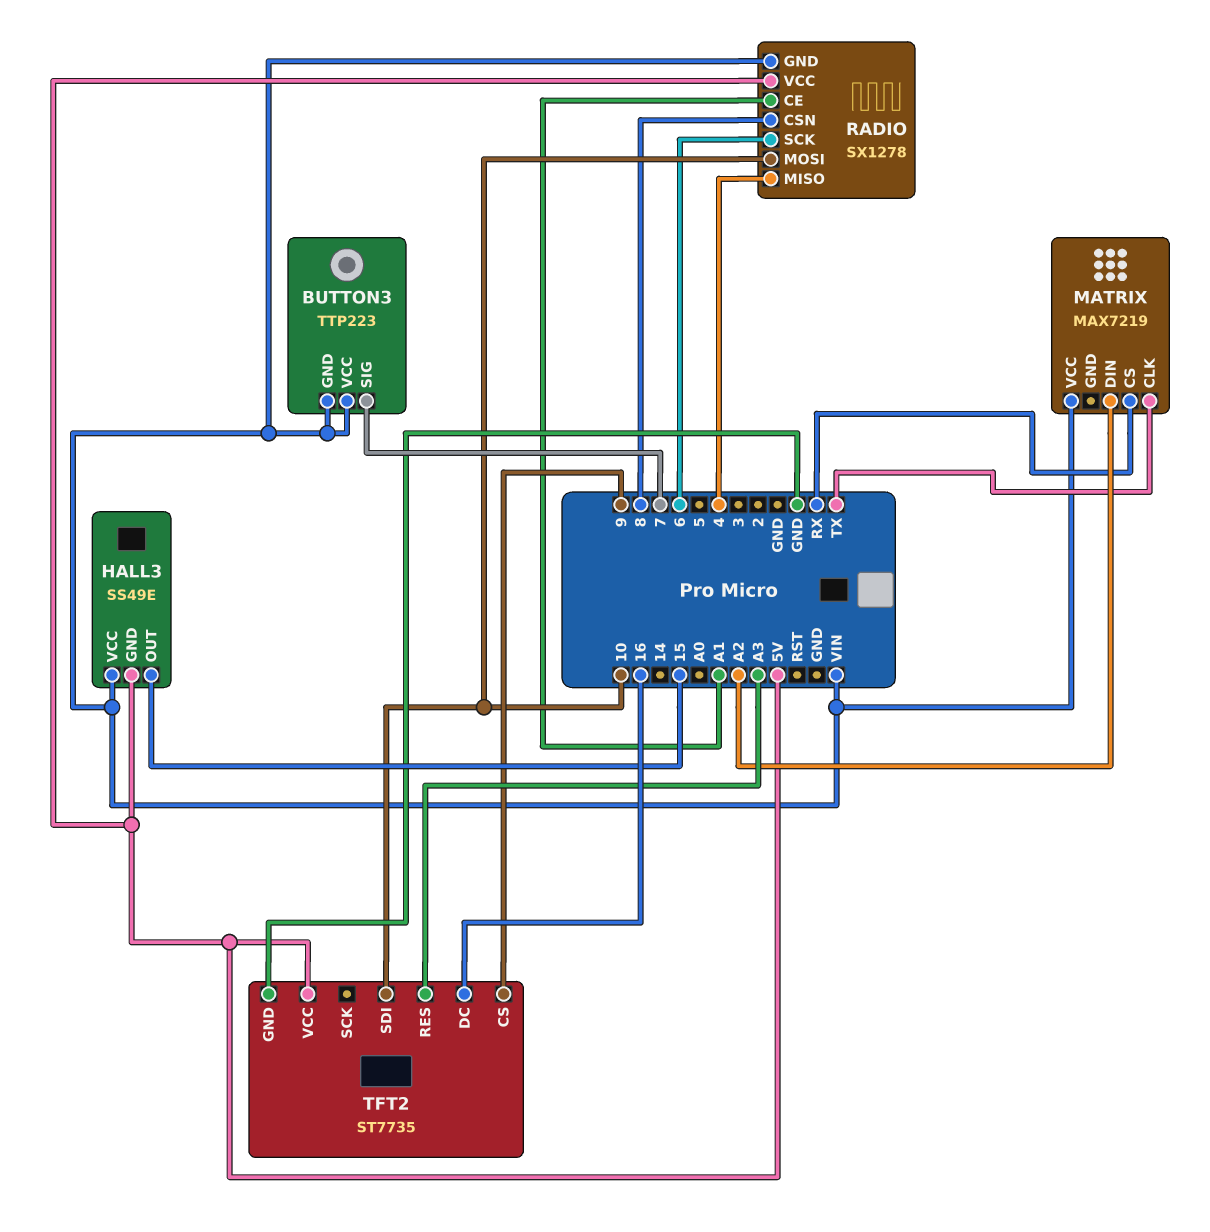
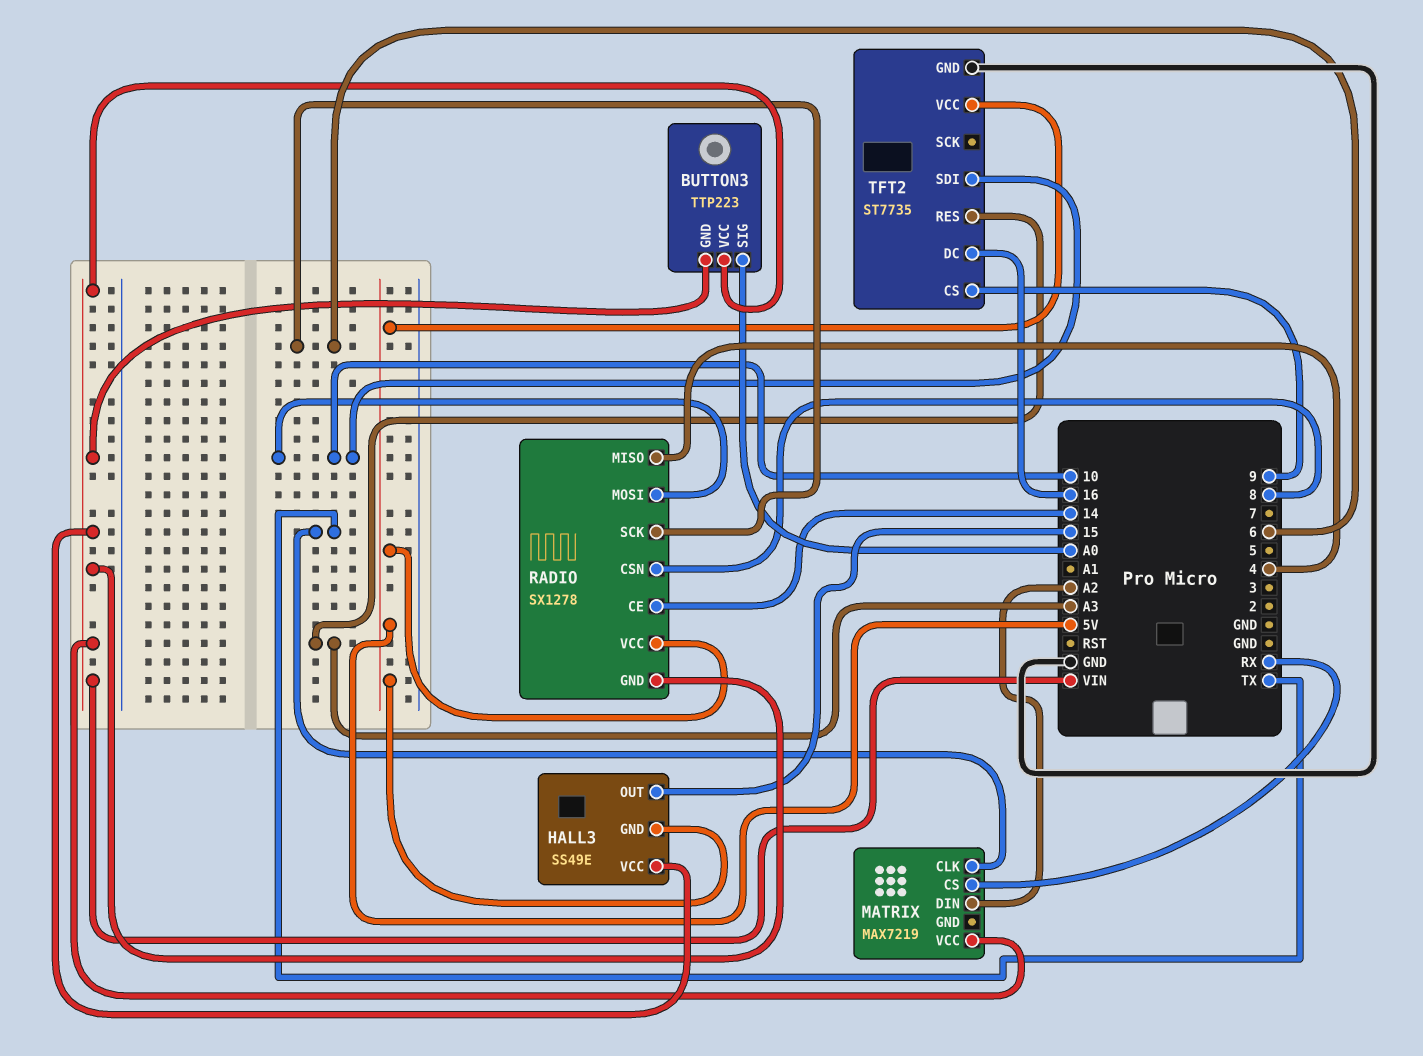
BUTTON3 pin SIG: 7 -> A0
RADIO pin CE: A1 -> 14

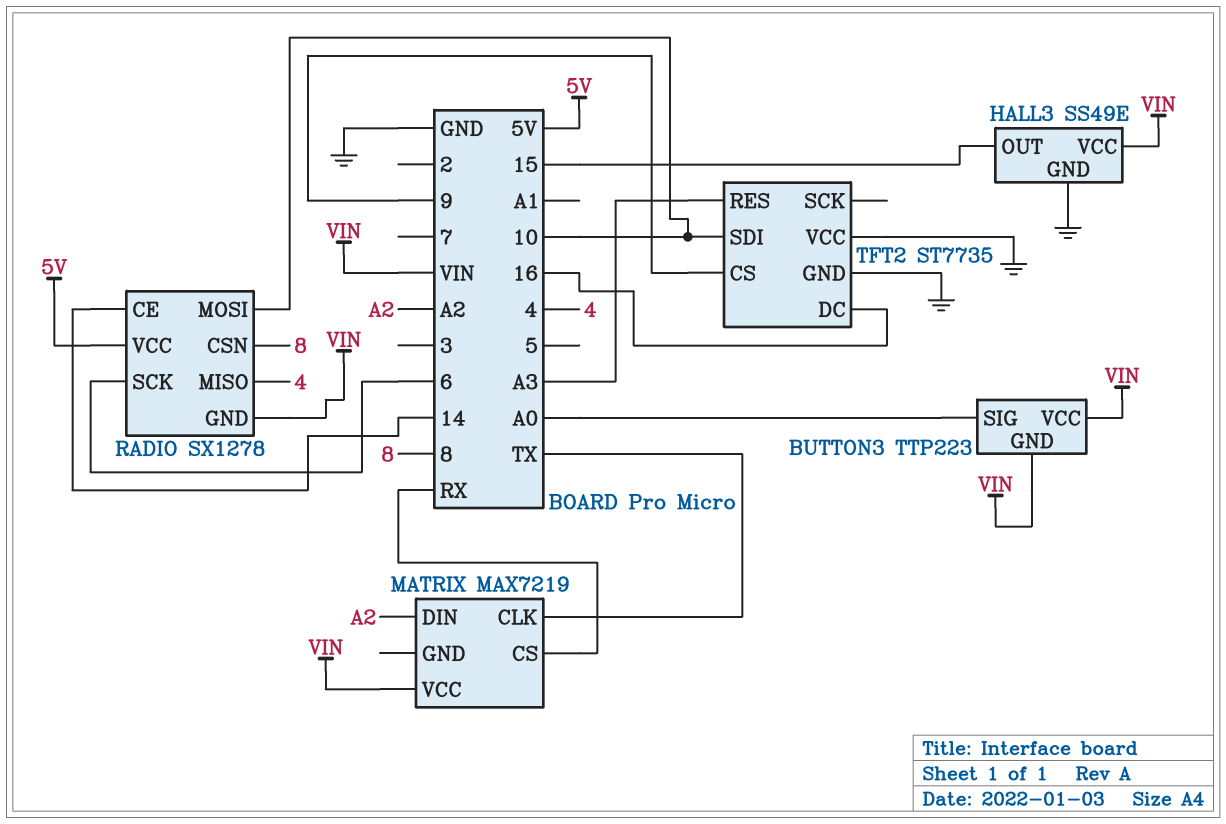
HALL3 pin GND: 5V -> GND
TFT2 pin VCC: 5V -> GND

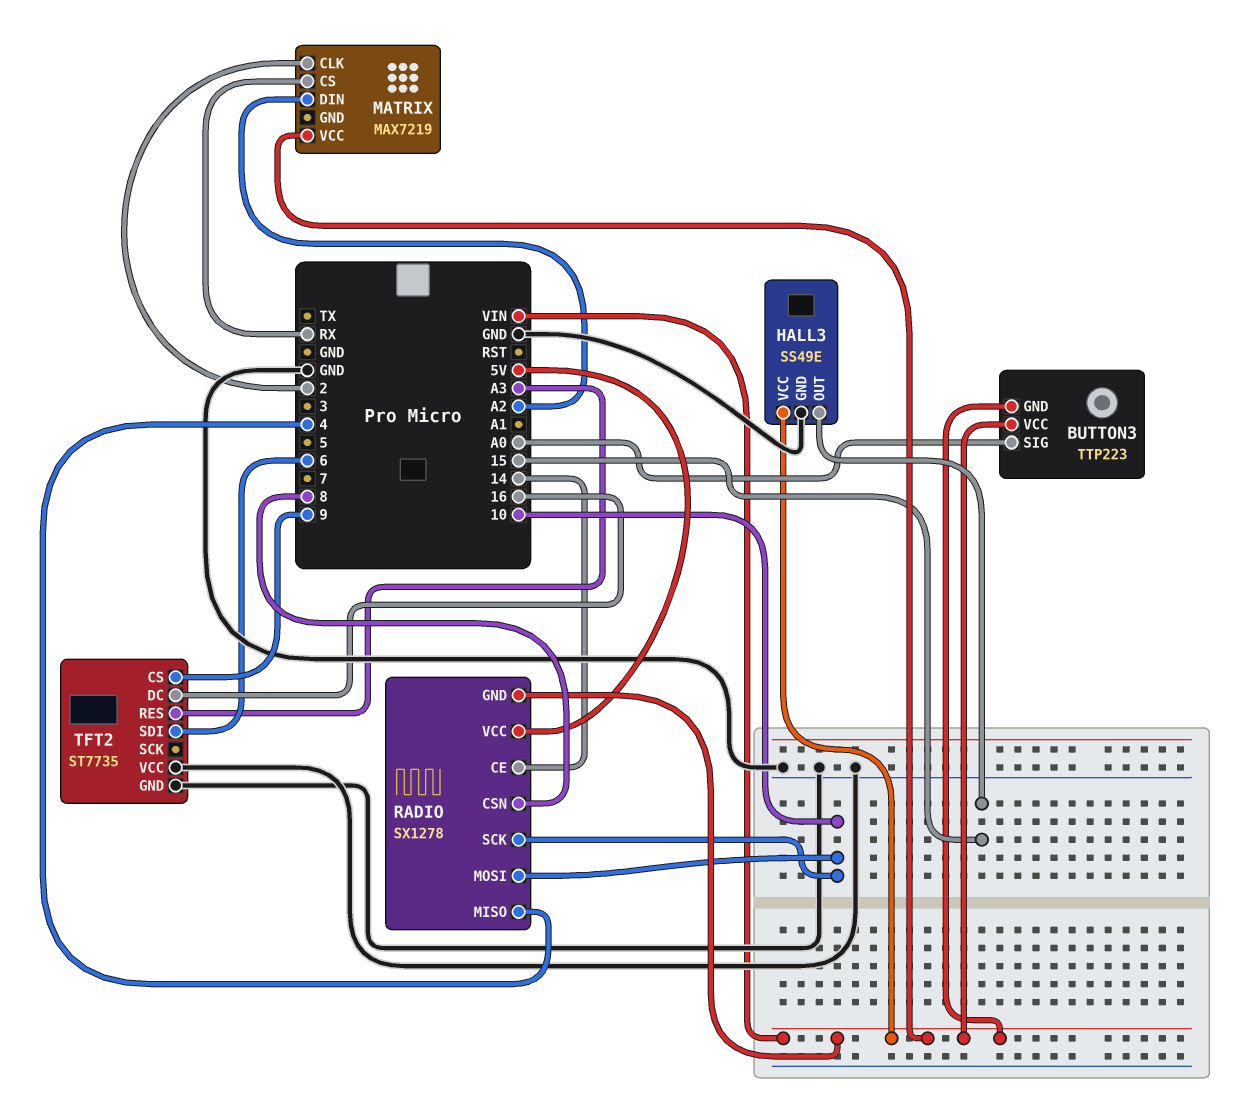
MATRIX pin CLK: TX -> 2
RADIO pin SCK: 6 -> 10
TFT2 pin SDI: 10 -> 6

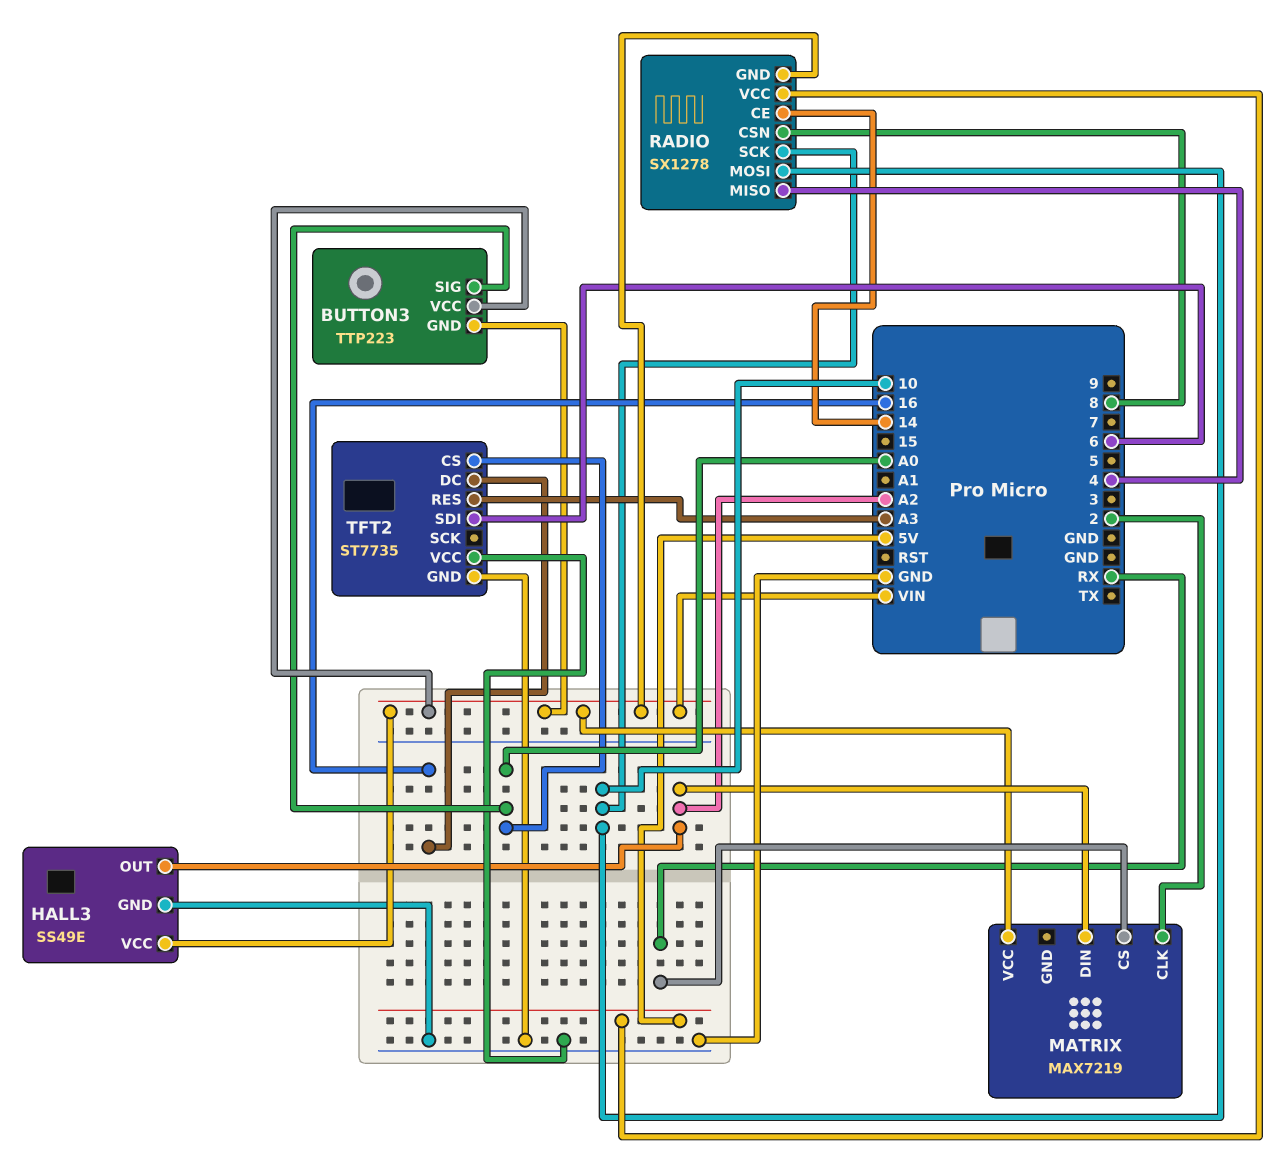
HALL3 pin OUT: 15 -> A2
TFT2 pin CS: 9 -> A0

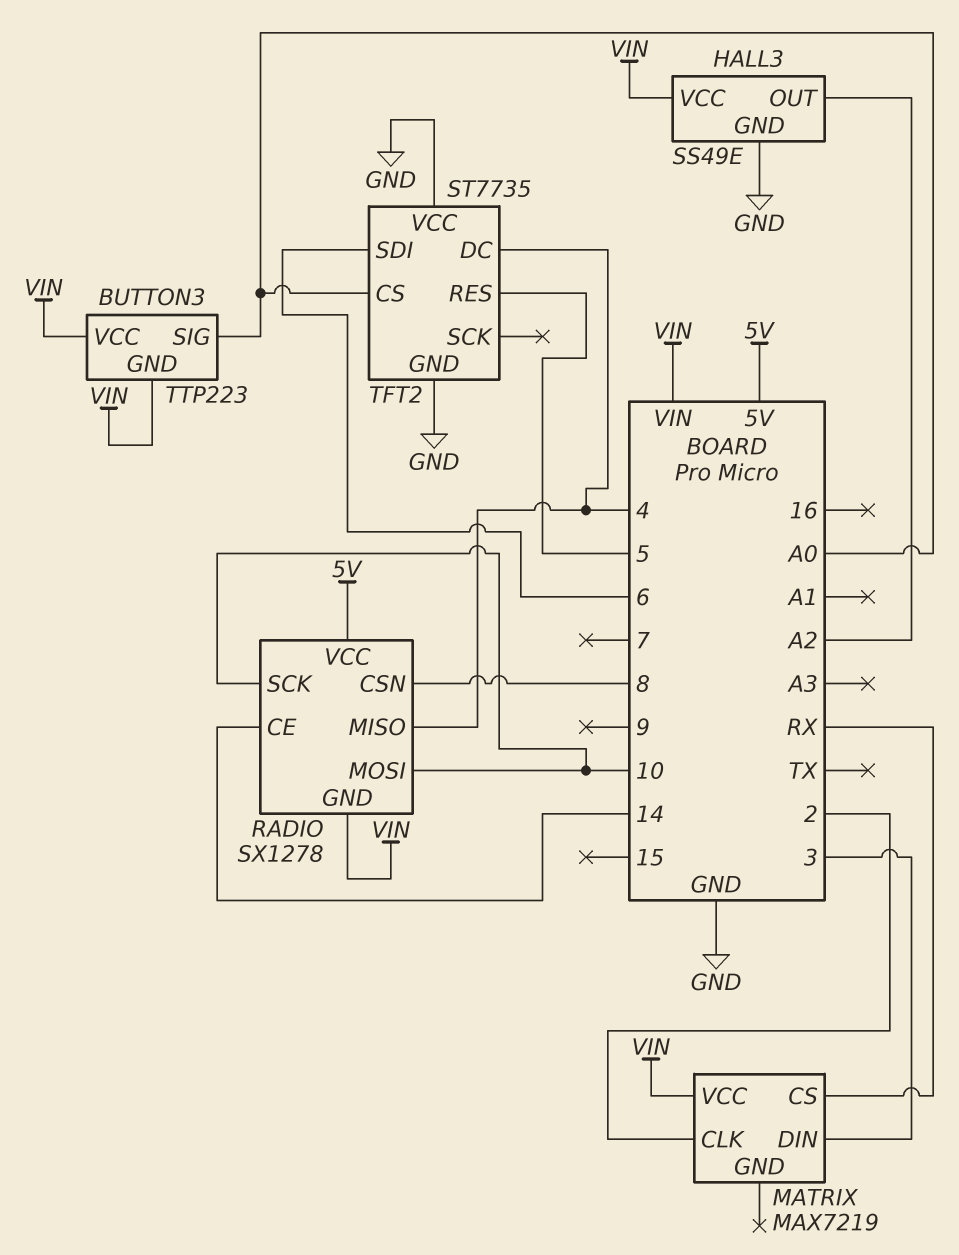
MATRIX pin DIN: A2 -> 3
TFT2 pin DC: 16 -> 4
TFT2 pin RES: A3 -> 5

